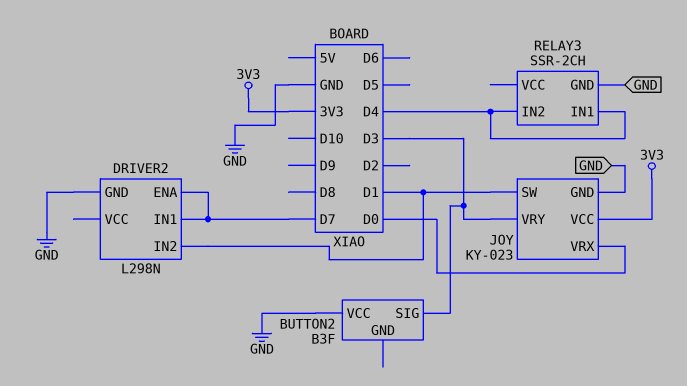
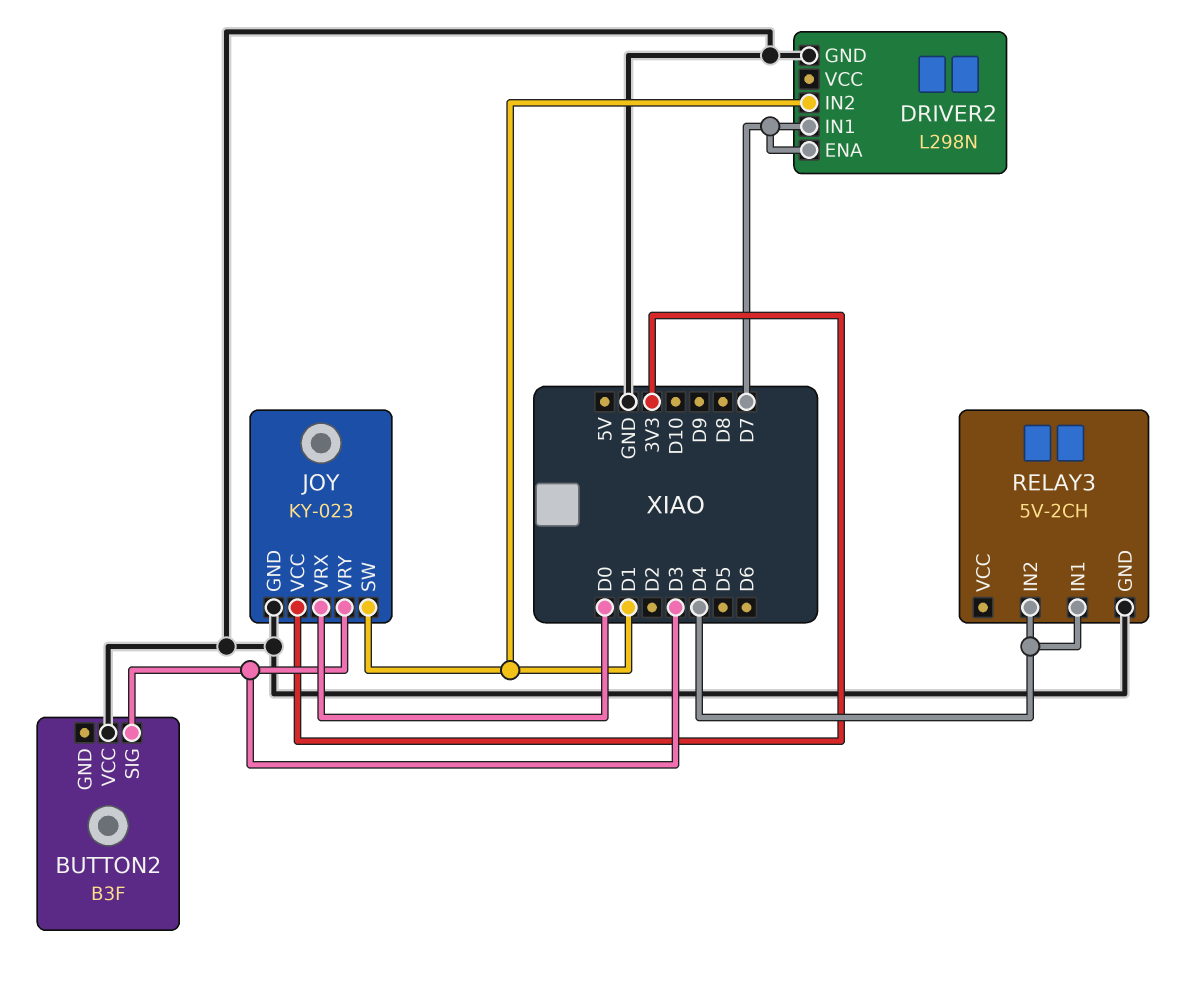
RELAY3: SSR-2CH -> 5V-2CH

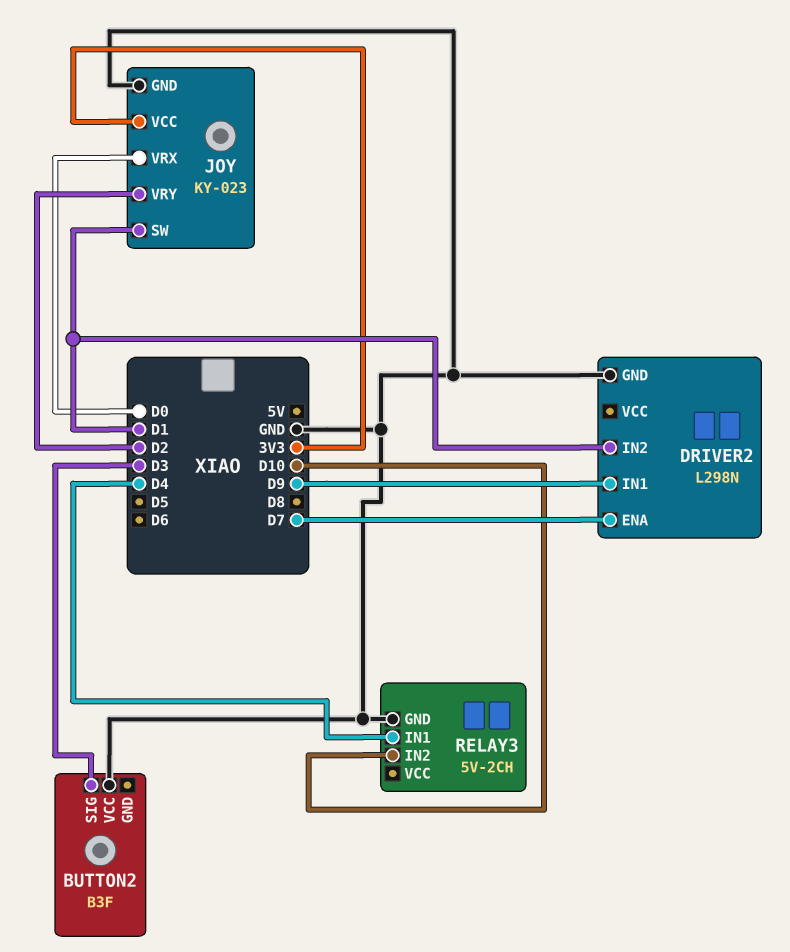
DRIVER2 pin IN1: D7 -> D9
JOY pin VRY: D3 -> D2
RELAY3 pin IN2: D4 -> D10

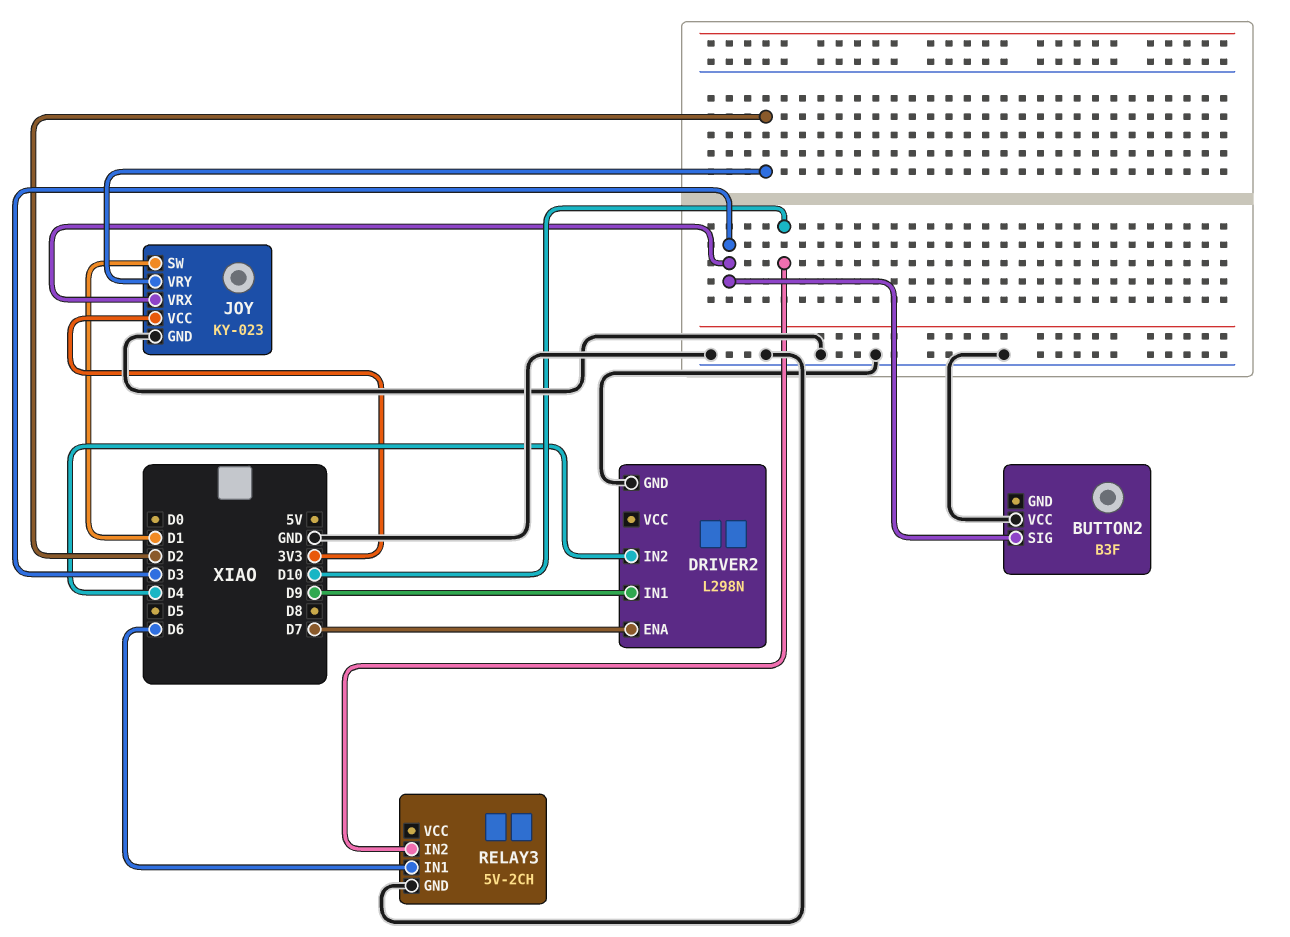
DRIVER2 pin IN2: D1 -> D4
JOY pin VRX: D0 -> D3
RELAY3 pin IN1: D4 -> D6

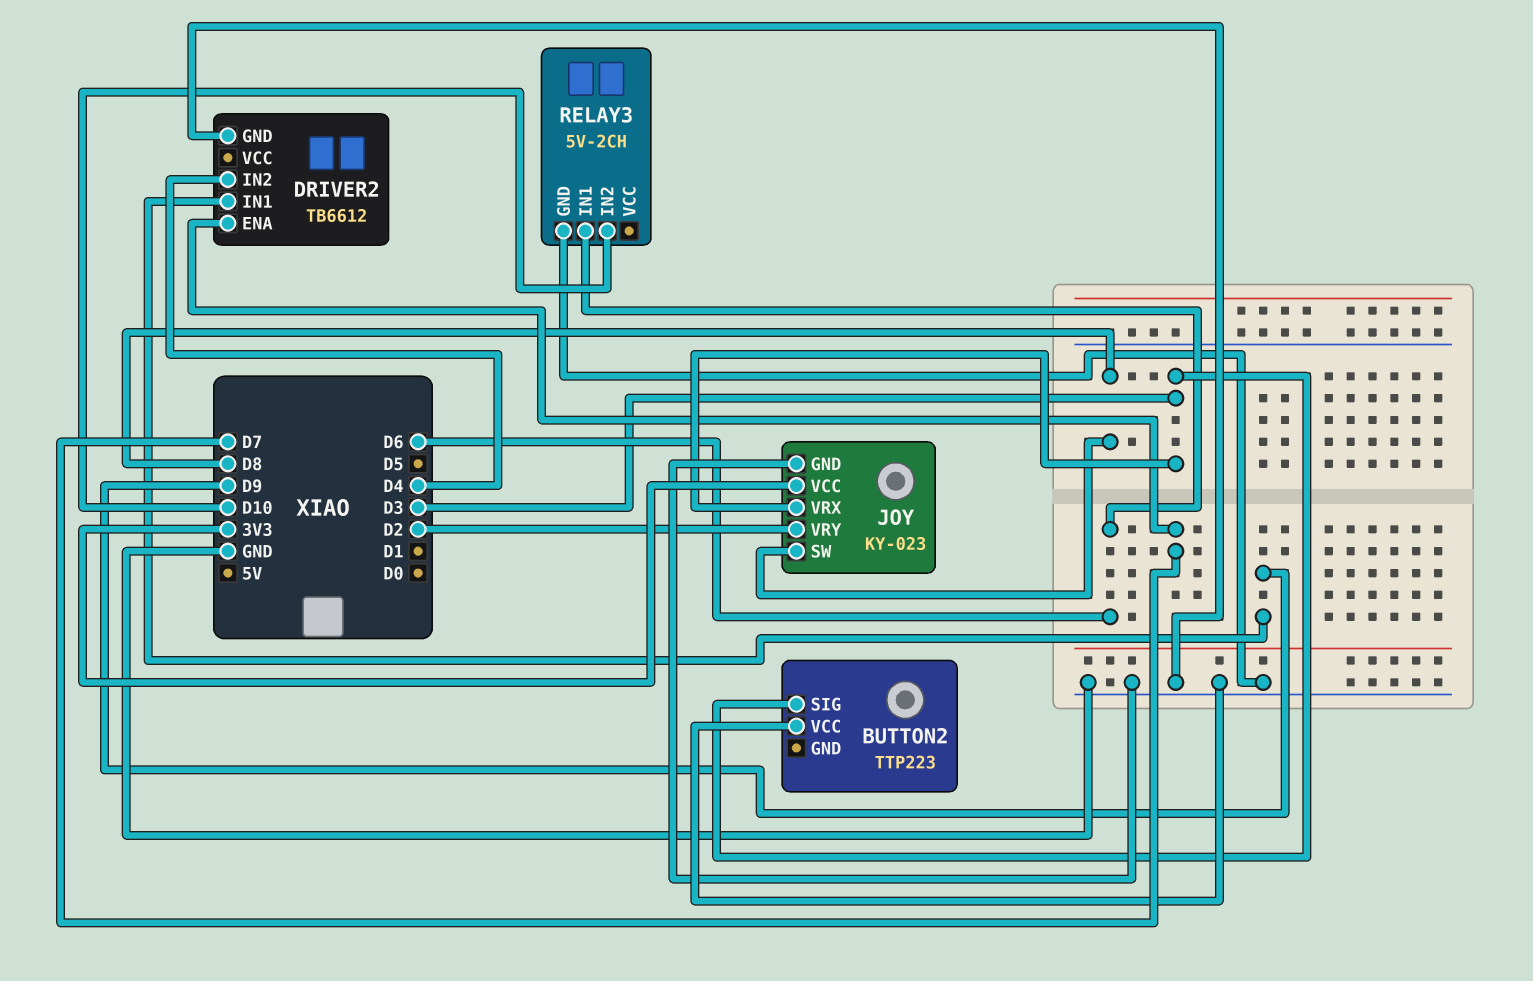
BUTTON2: B3F -> TTP223
DRIVER2: L298N -> TB6612
JOY pin SW: D1 -> D8

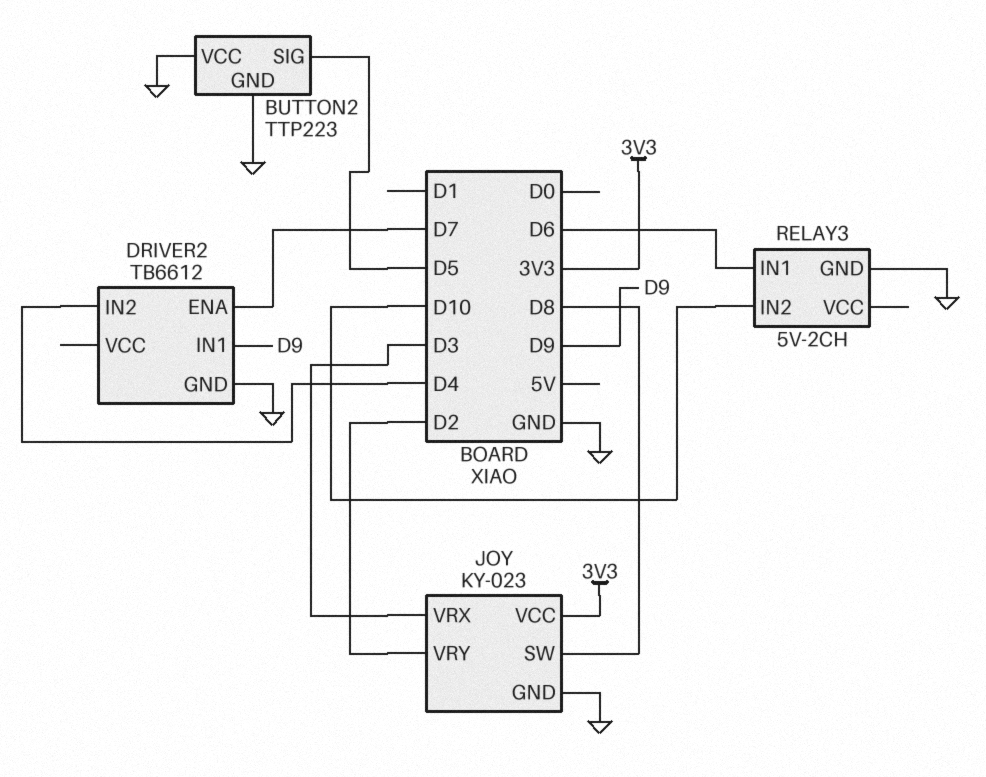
BUTTON2 pin GND: none -> GND
BUTTON2 pin SIG: D3 -> D5

